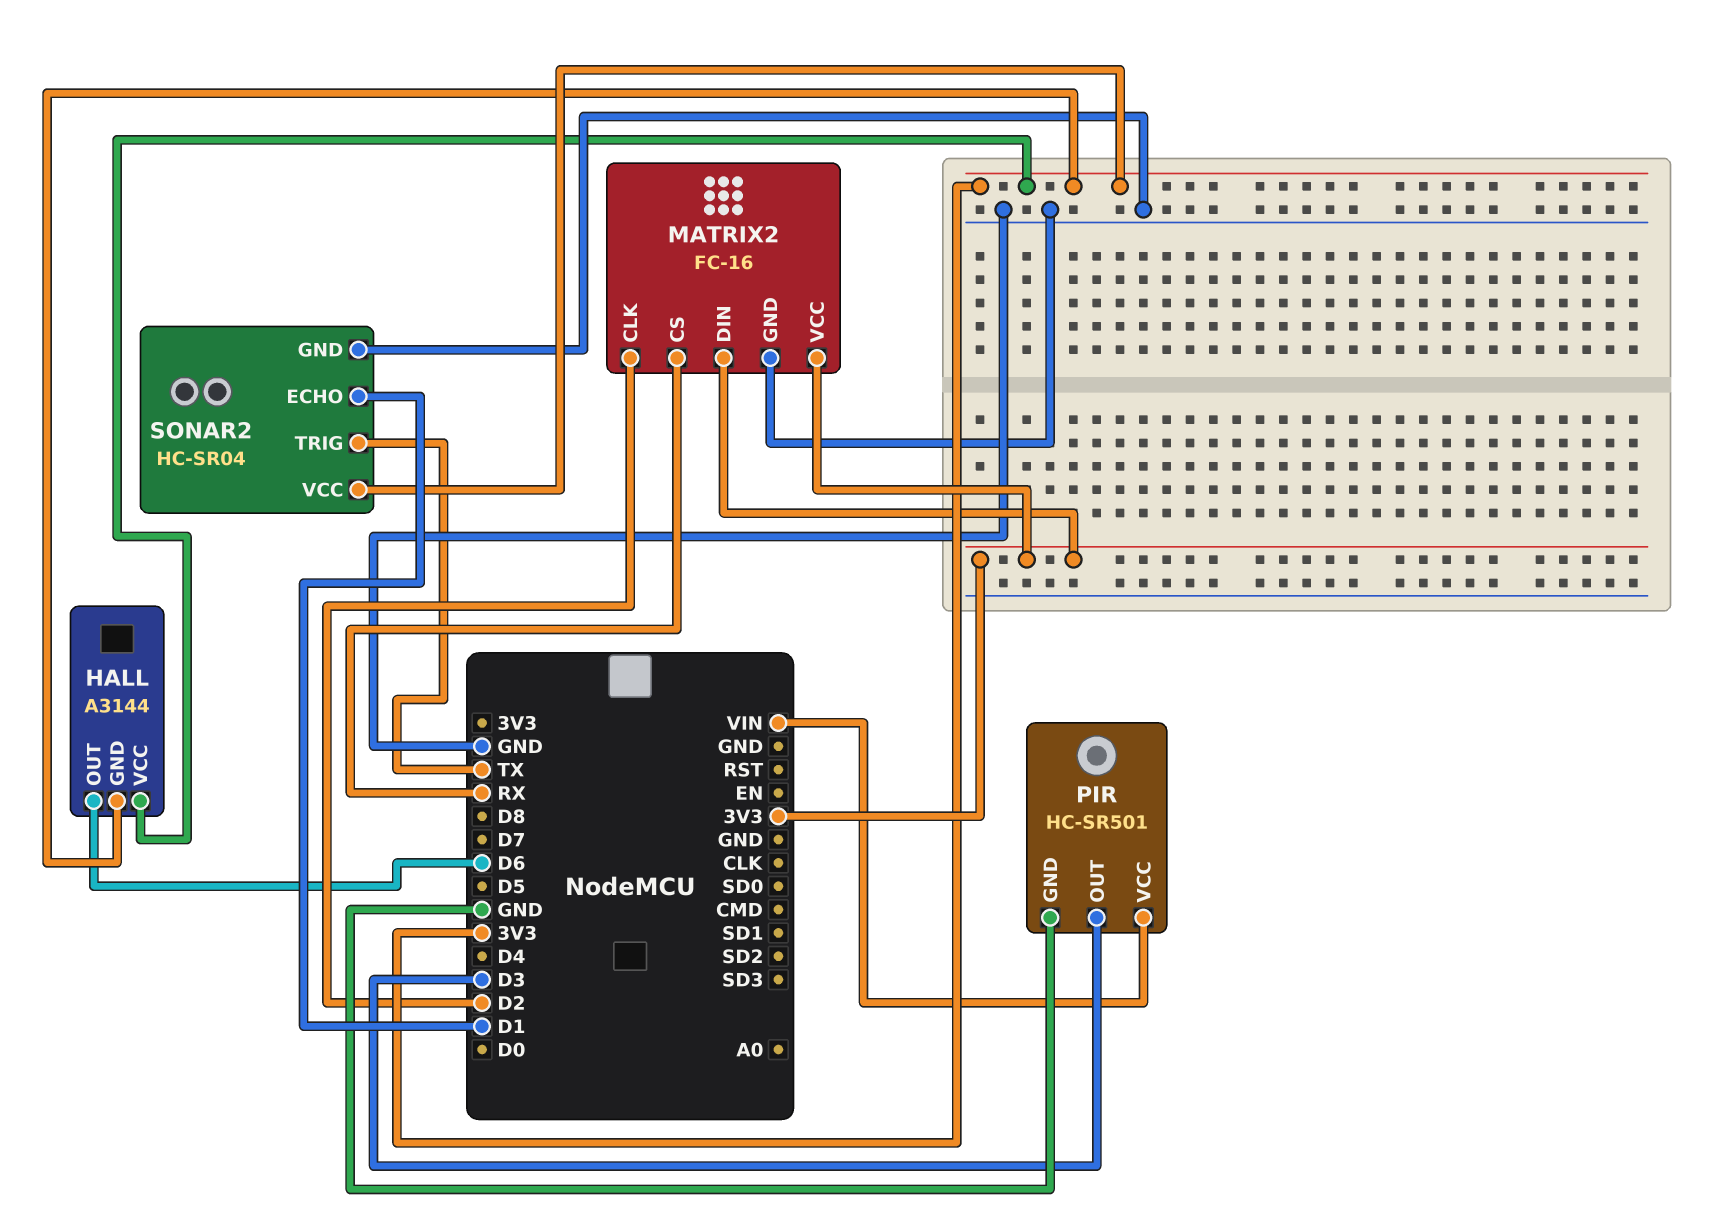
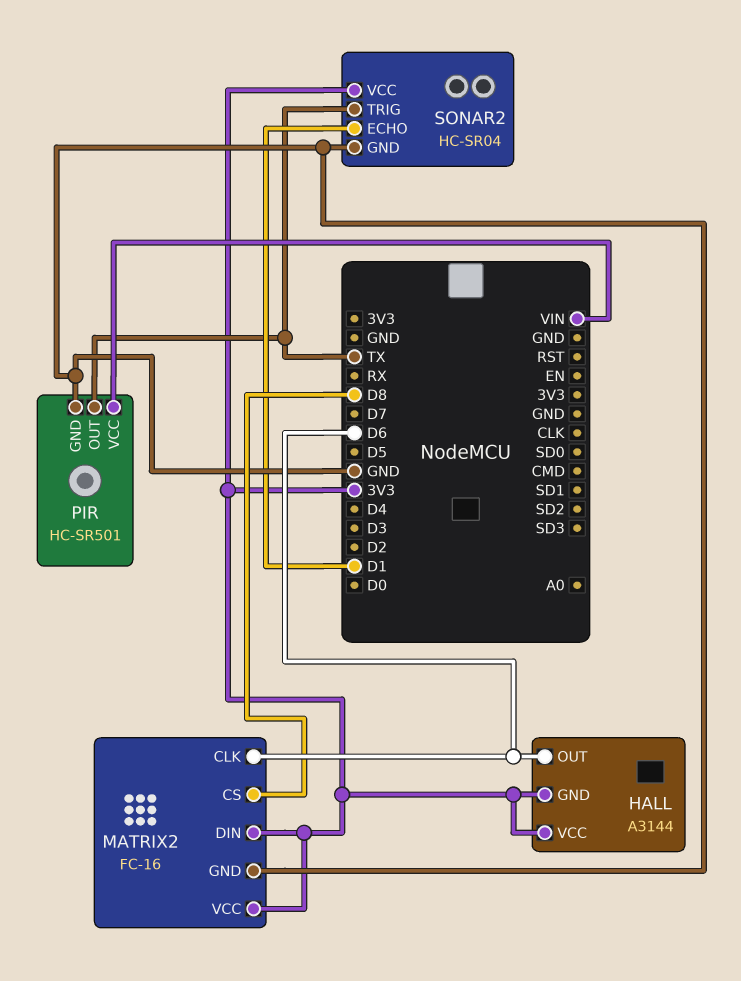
MATRIX2 pin CLK: D2 -> D6
MATRIX2 pin CS: RX -> D8
PIR pin OUT: D3 -> TX

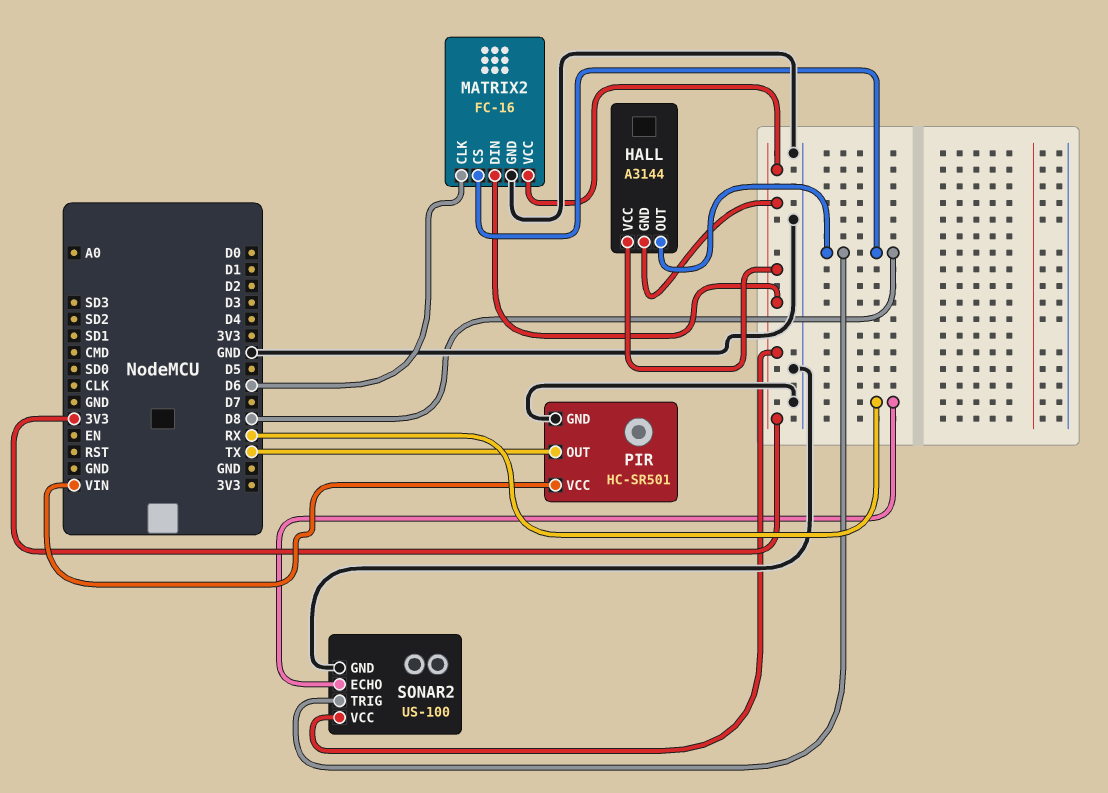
HALL pin OUT: D6 -> D8
SONAR2: HC-SR04 -> US-100
SONAR2 pin ECHO: D1 -> RX
SONAR2 pin TRIG: TX -> D8

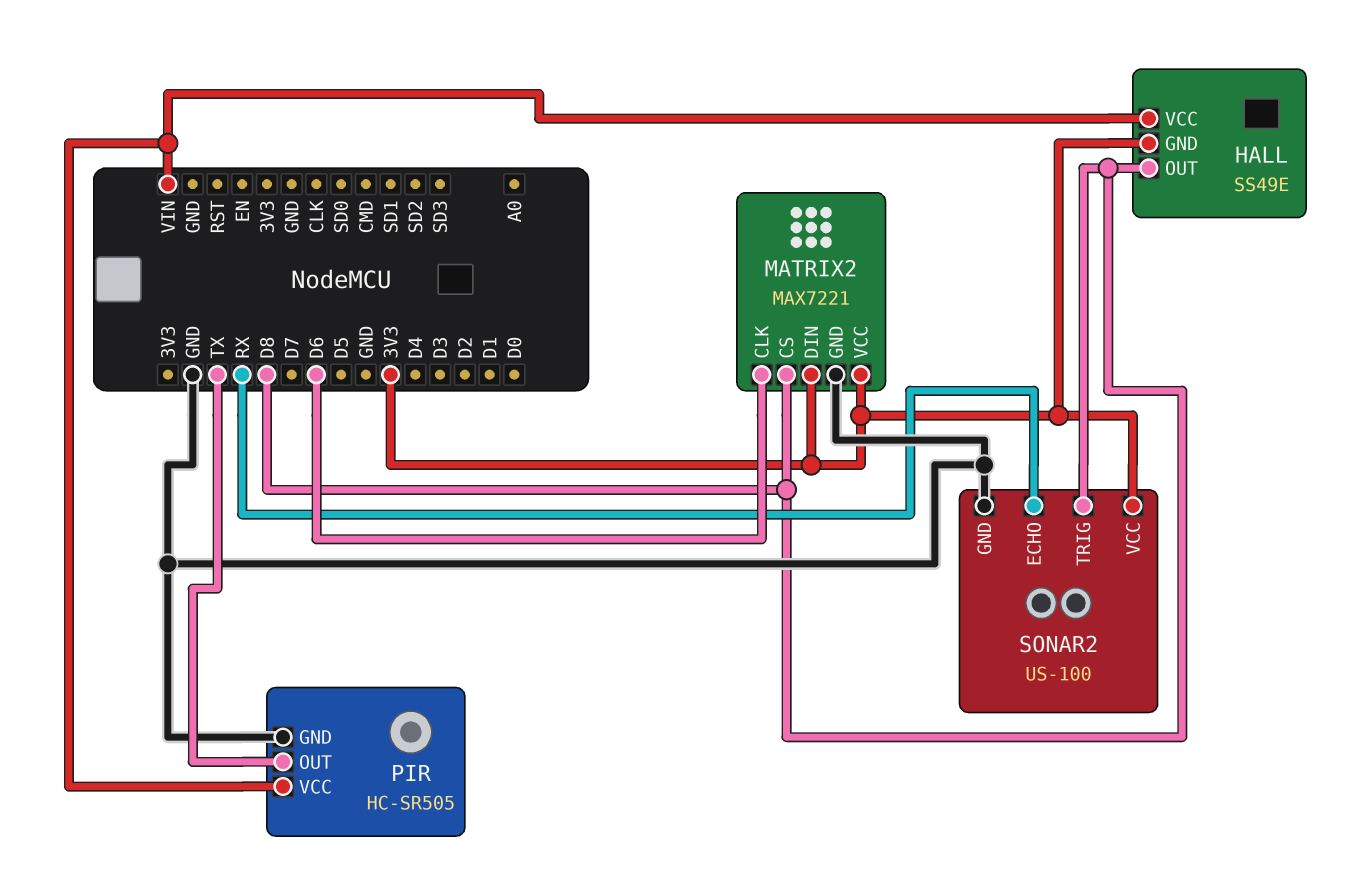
HALL: A3144 -> SS49E
HALL pin VCC: 3V3 -> VIN
MATRIX2: FC-16 -> MAX7221
PIR: HC-SR501 -> HC-SR505

